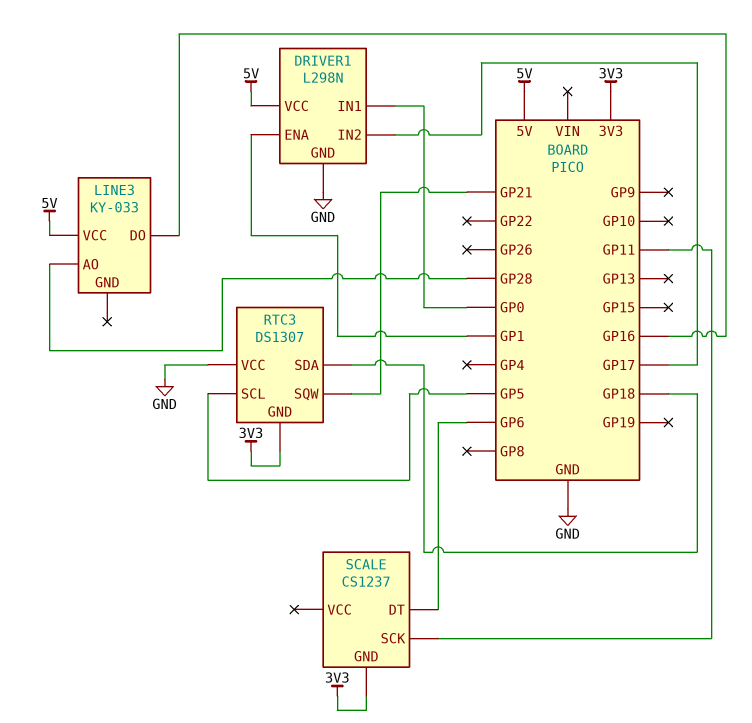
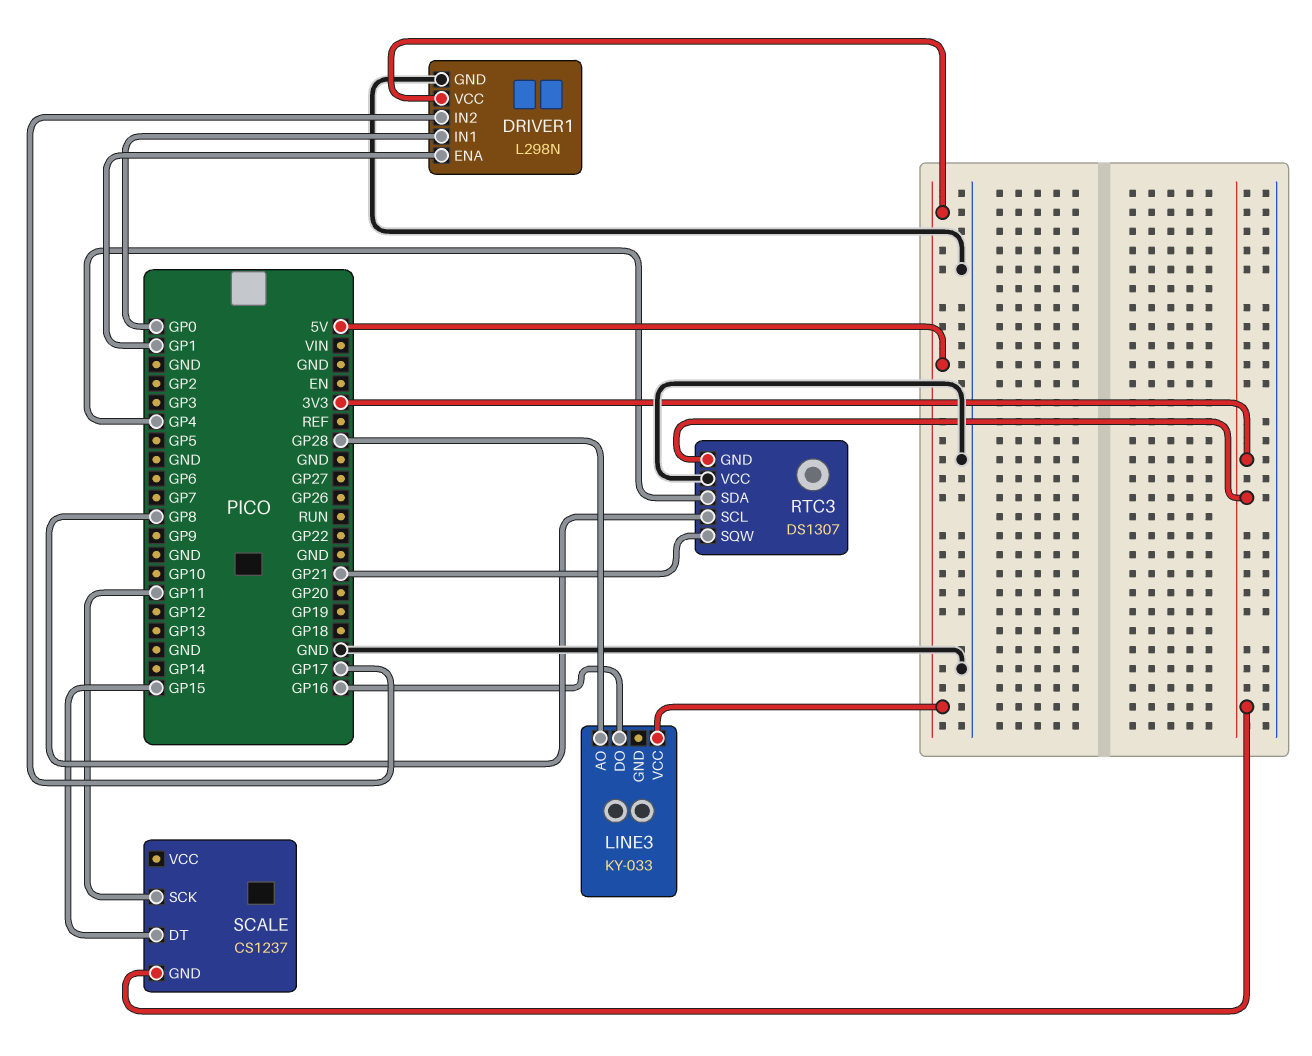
RTC3 pin SCL: GP5 -> GP8
RTC3 pin SDA: GP18 -> GP4
SCALE pin DT: GP6 -> GP15

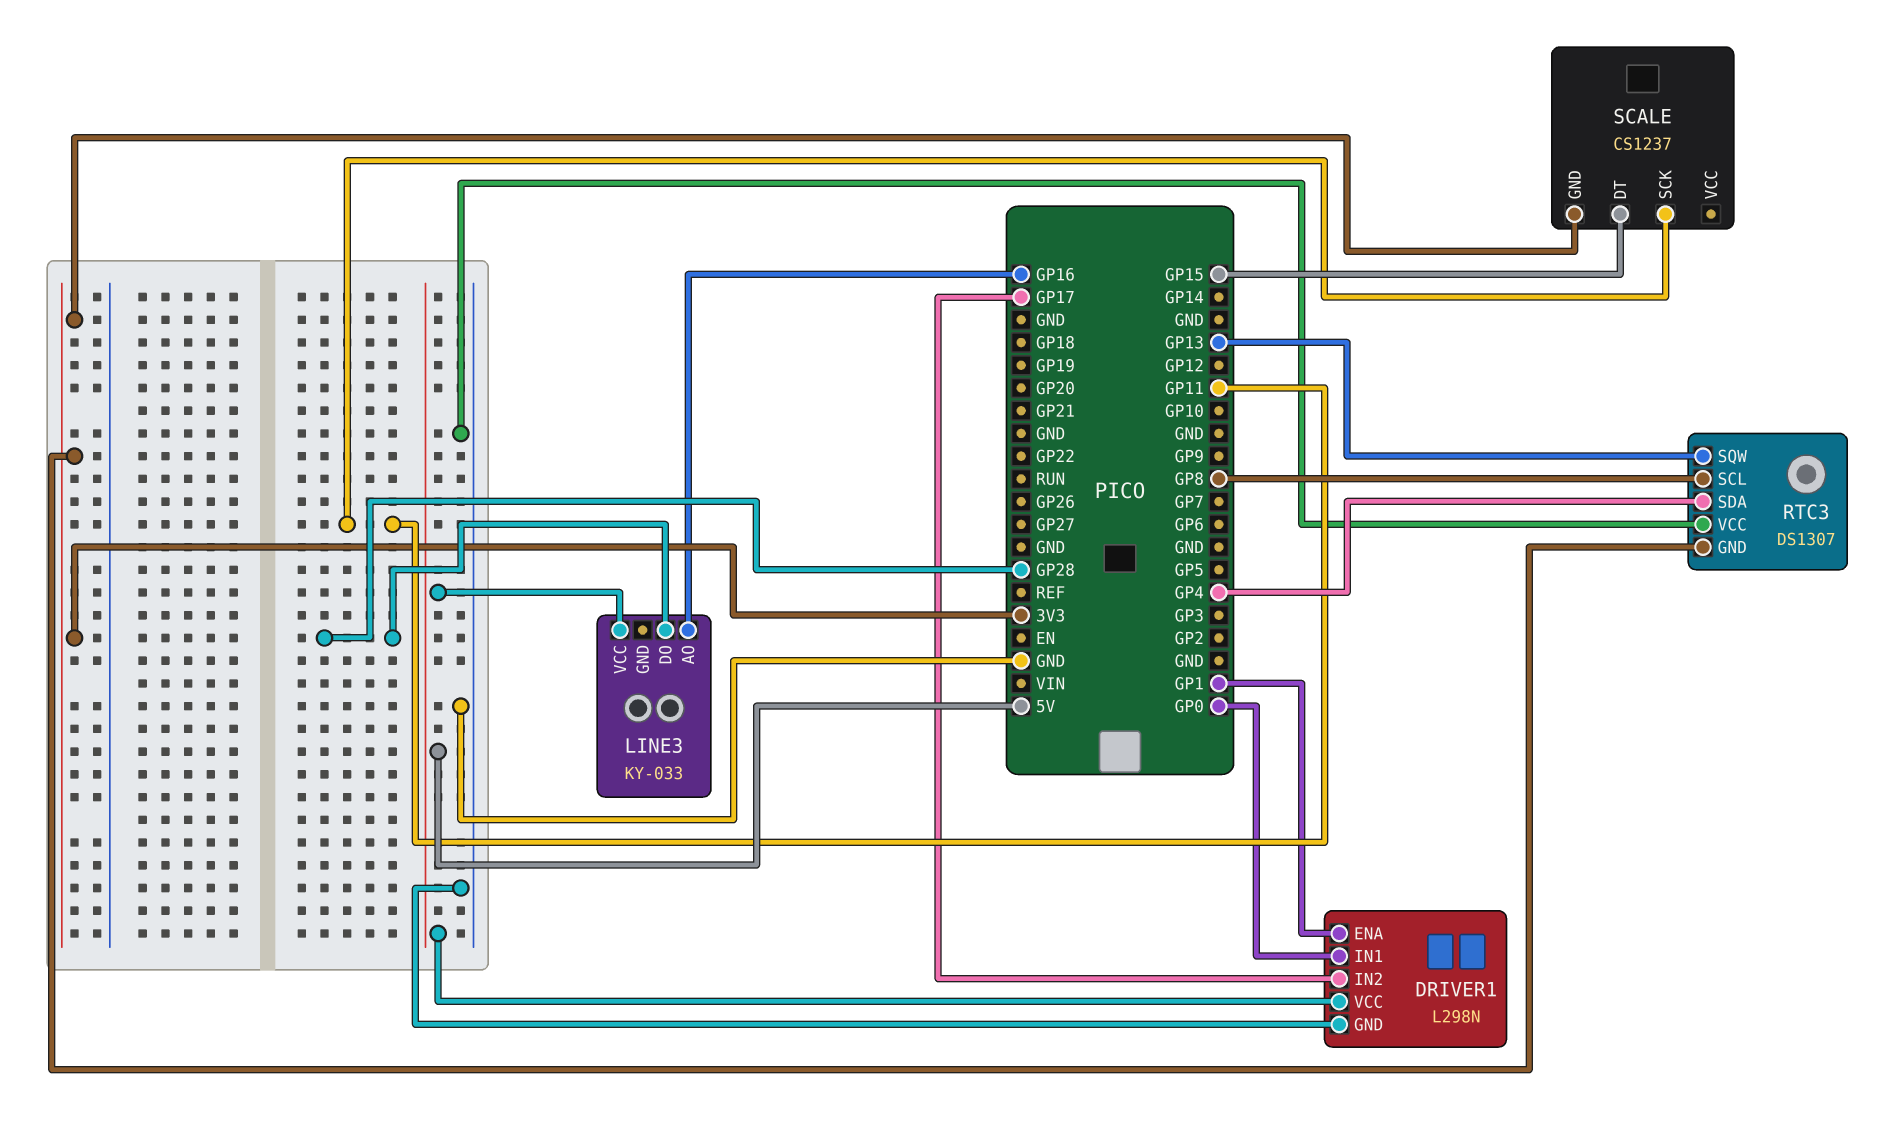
LINE3 pin AO: GP28 -> GP16
LINE3 pin DO: GP16 -> GP28
RTC3 pin SQW: GP21 -> GP13

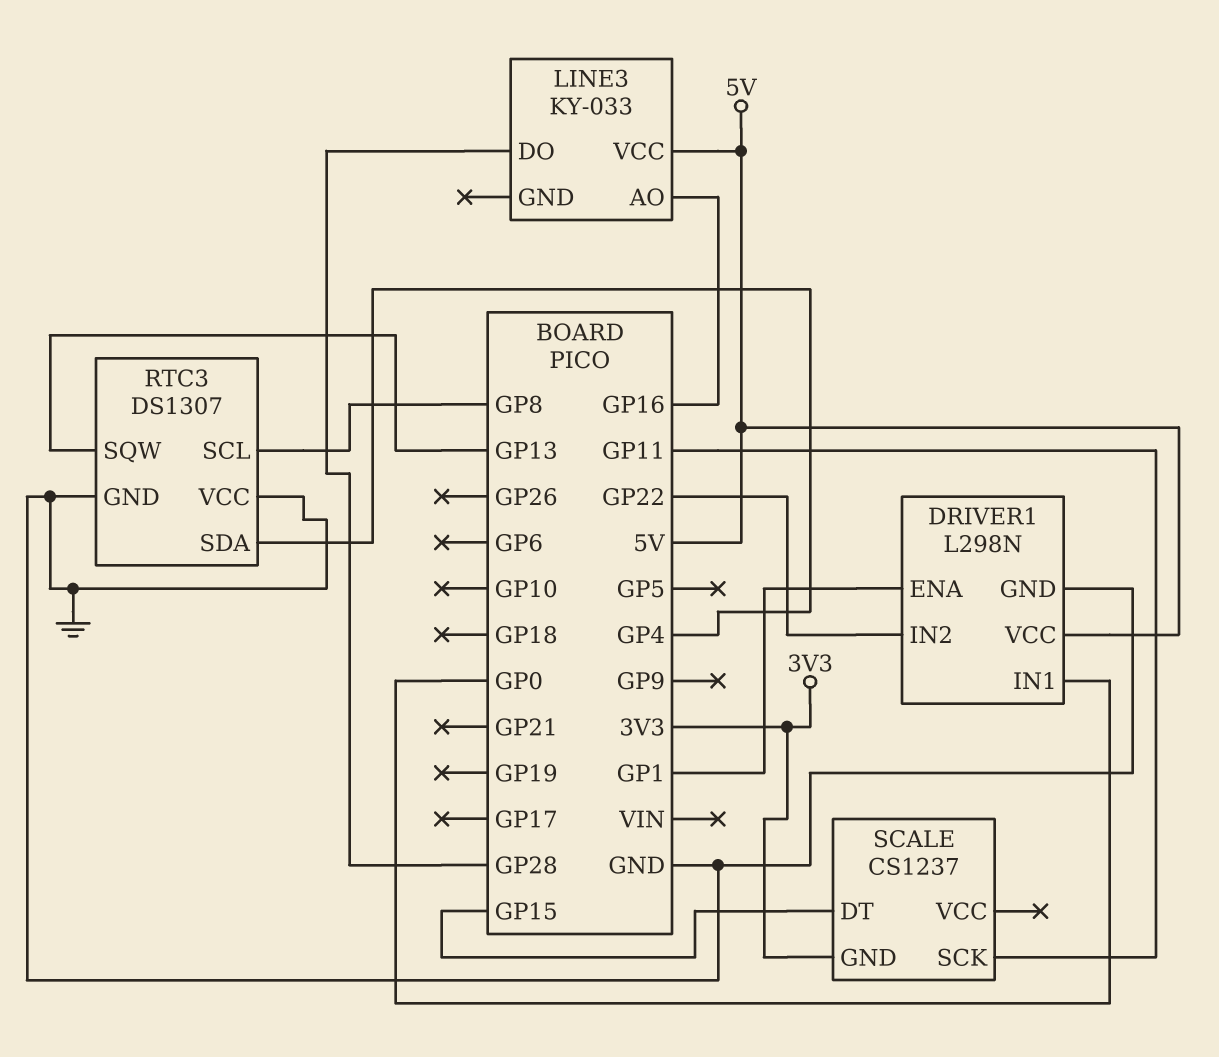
DRIVER1 pin IN2: GP17 -> GP22
RTC3 pin GND: 3V3 -> GND

